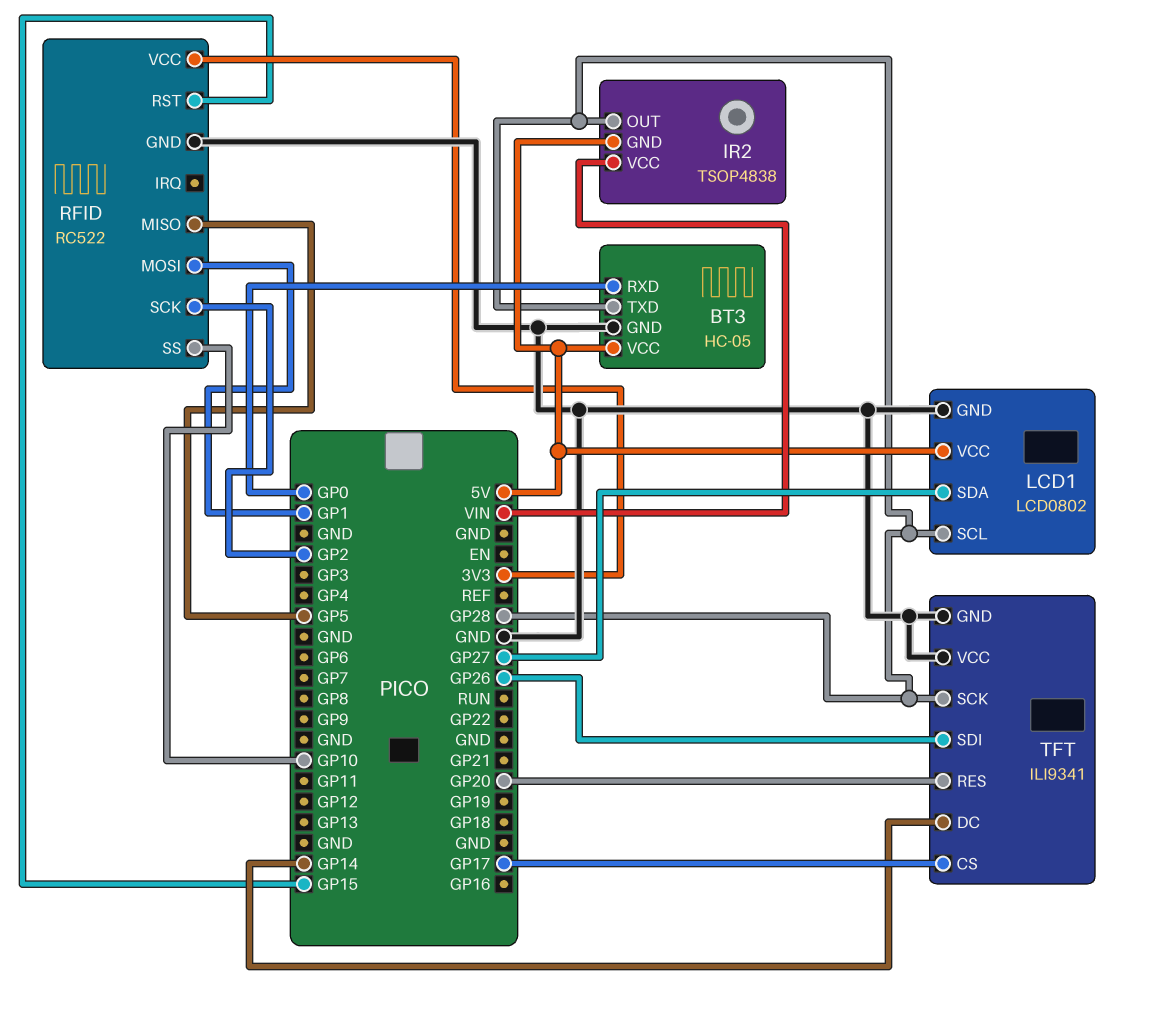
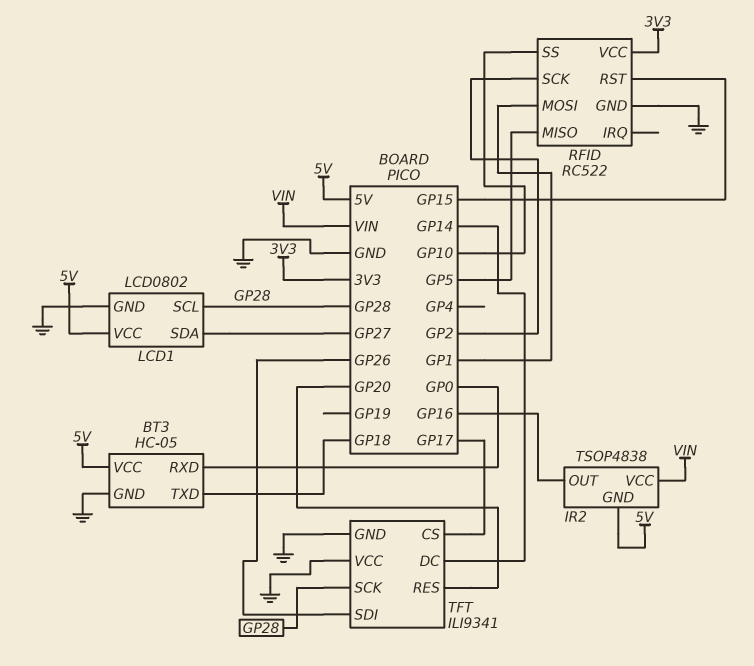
BT3 pin TXD: GP28 -> GP18
IR2 pin OUT: GP28 -> GP16

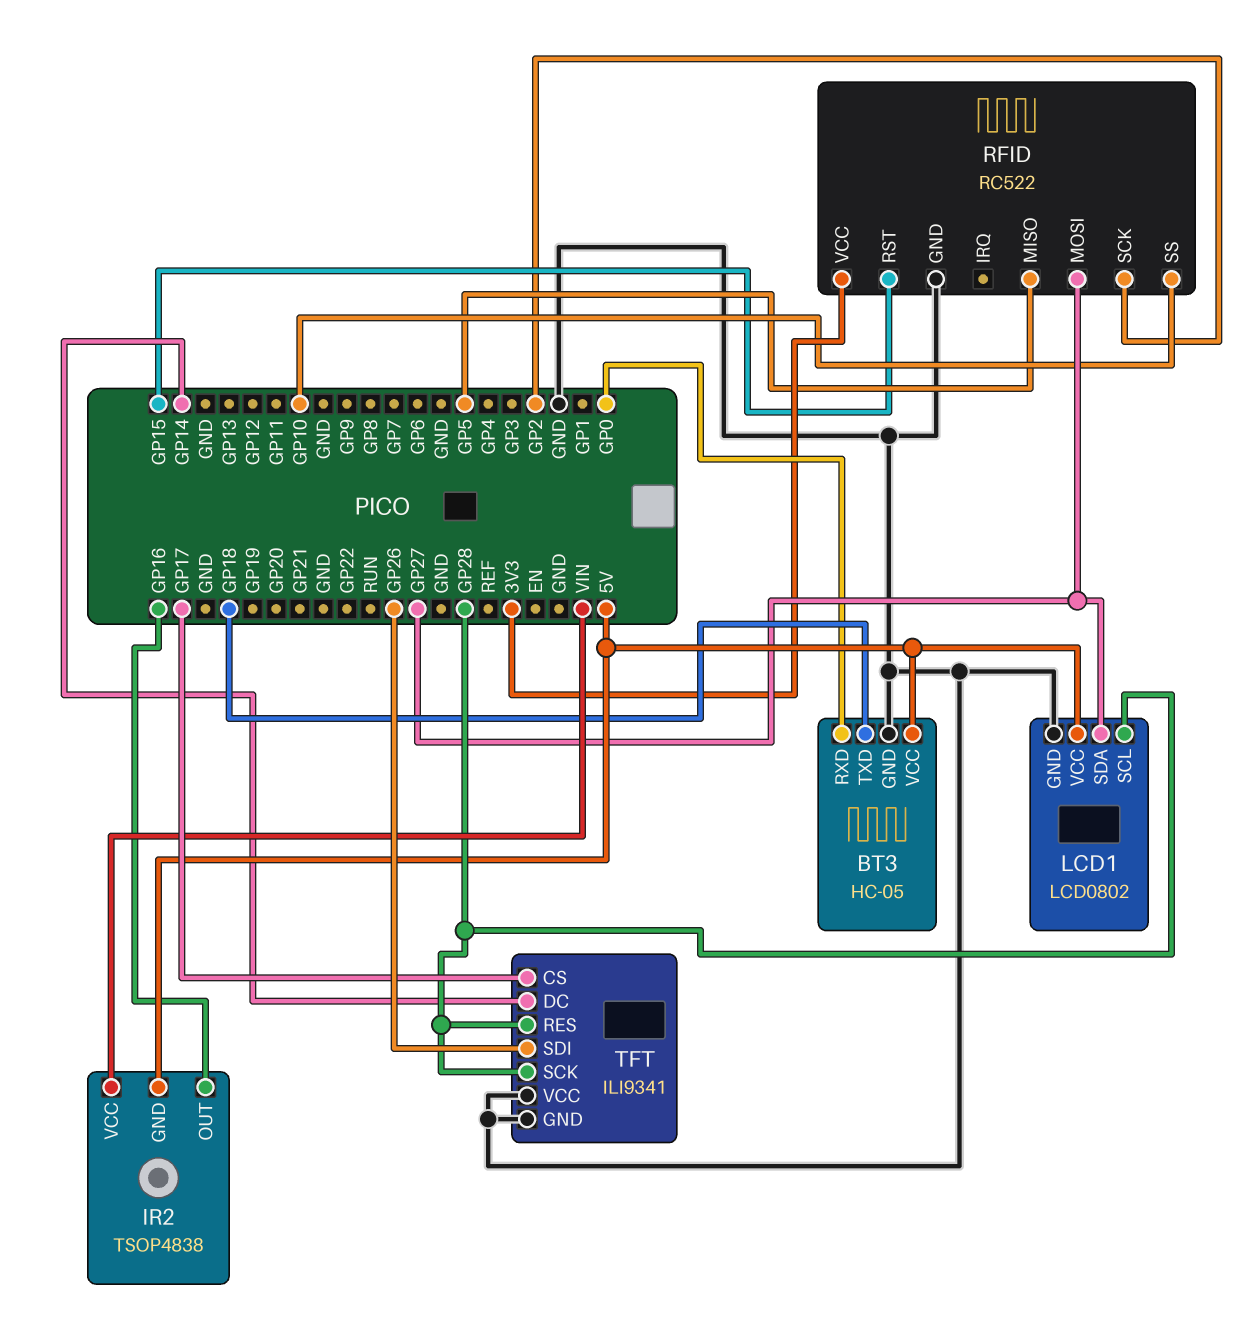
RFID pin MOSI: GP1 -> GP27
TFT pin RES: GP20 -> GP28

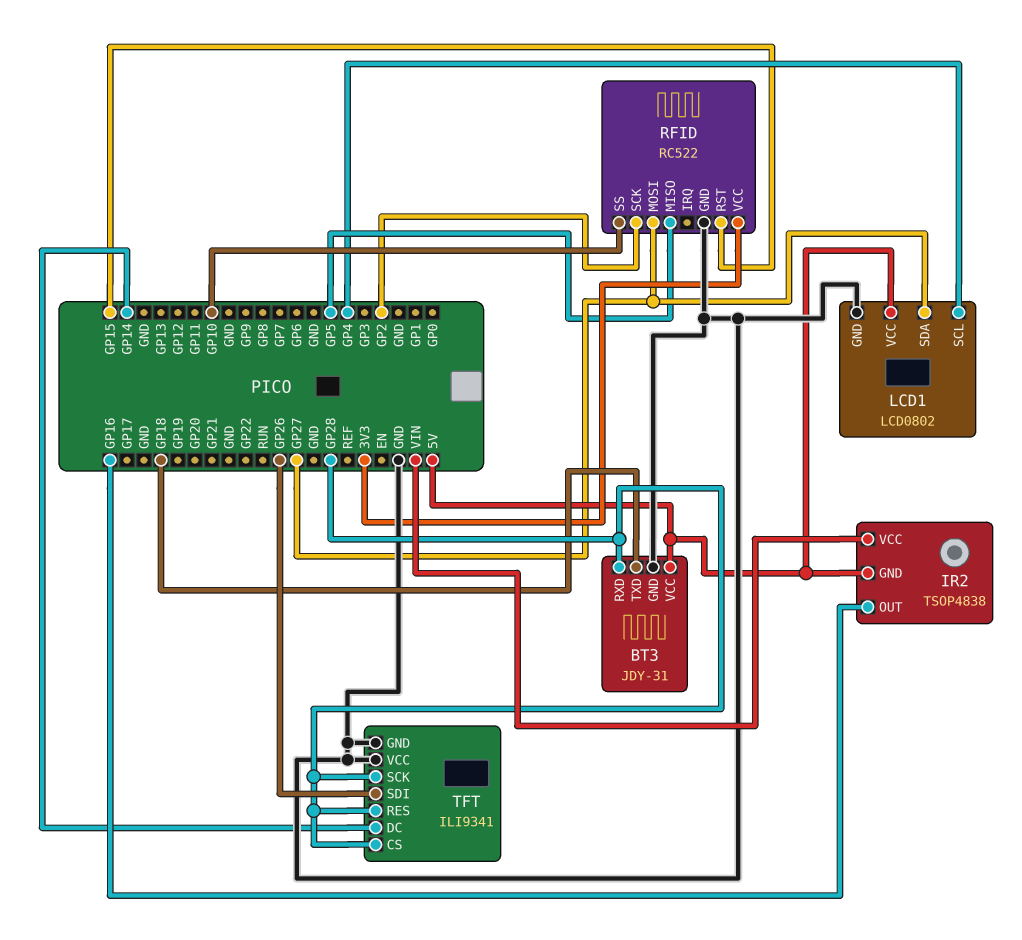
BT3: HC-05 -> JDY-31
BT3 pin RXD: GP0 -> GP28
LCD1 pin SCL: GP28 -> GP4
TFT pin CS: GP17 -> GP28

